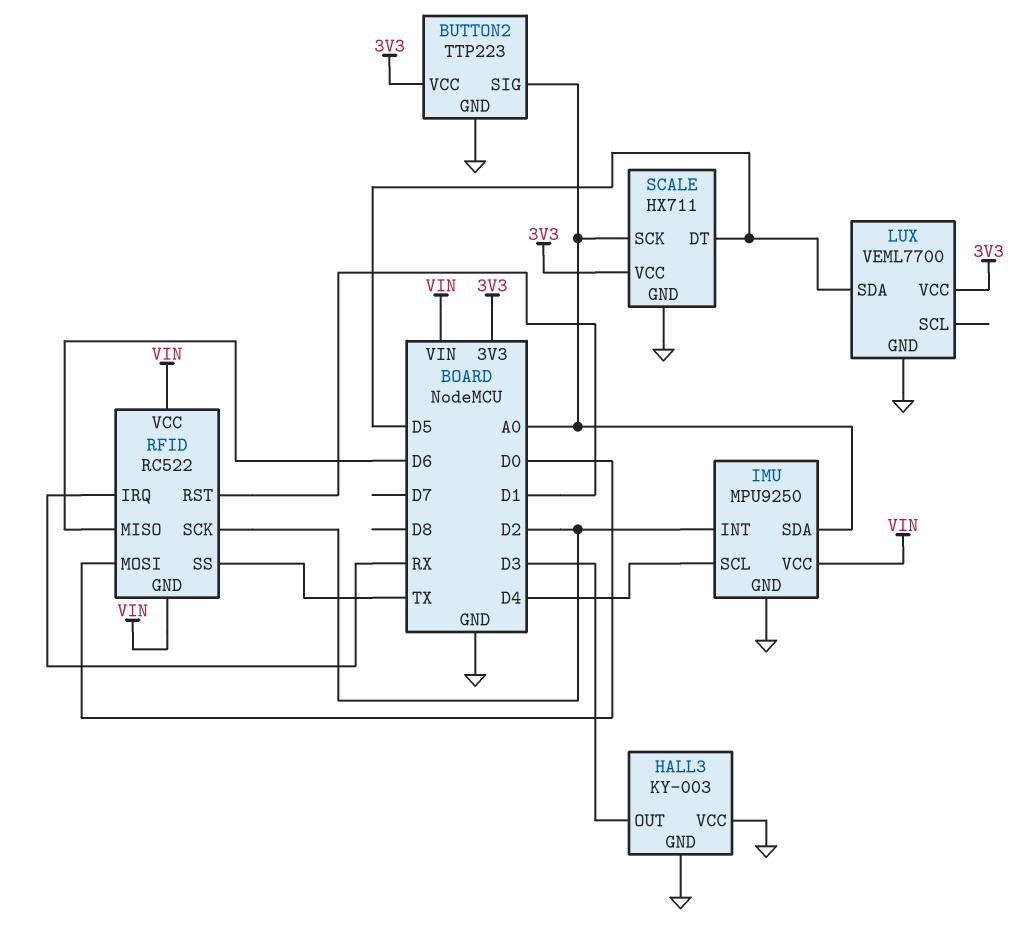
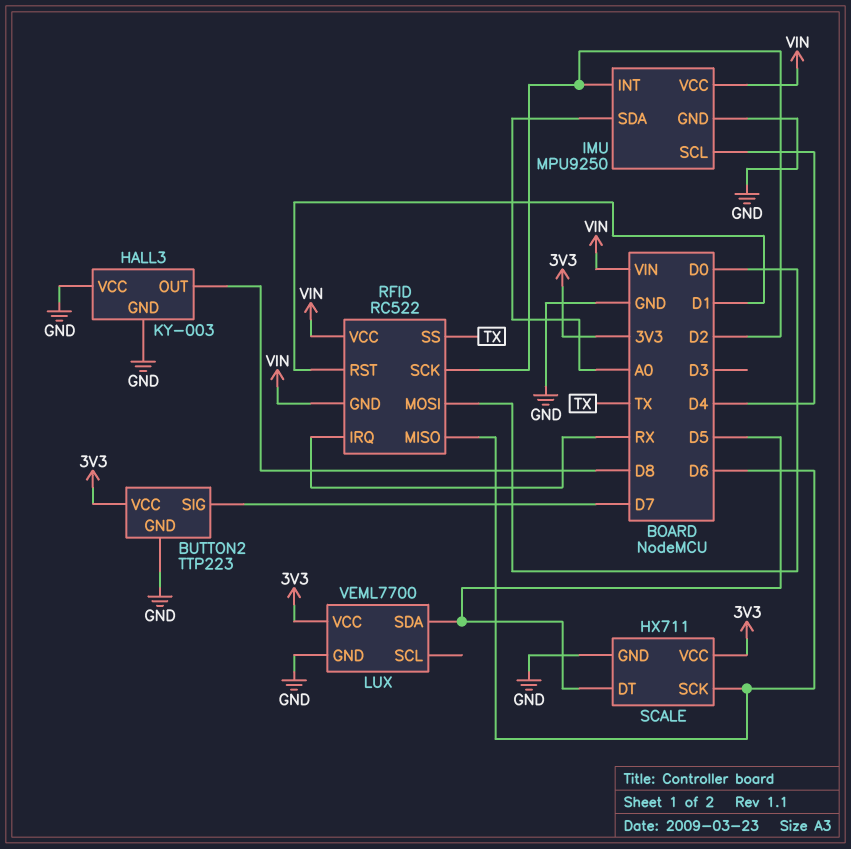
BUTTON2 pin SIG: A0 -> D7
HALL3 pin OUT: D3 -> D8
SCALE pin SCK: A0 -> D6

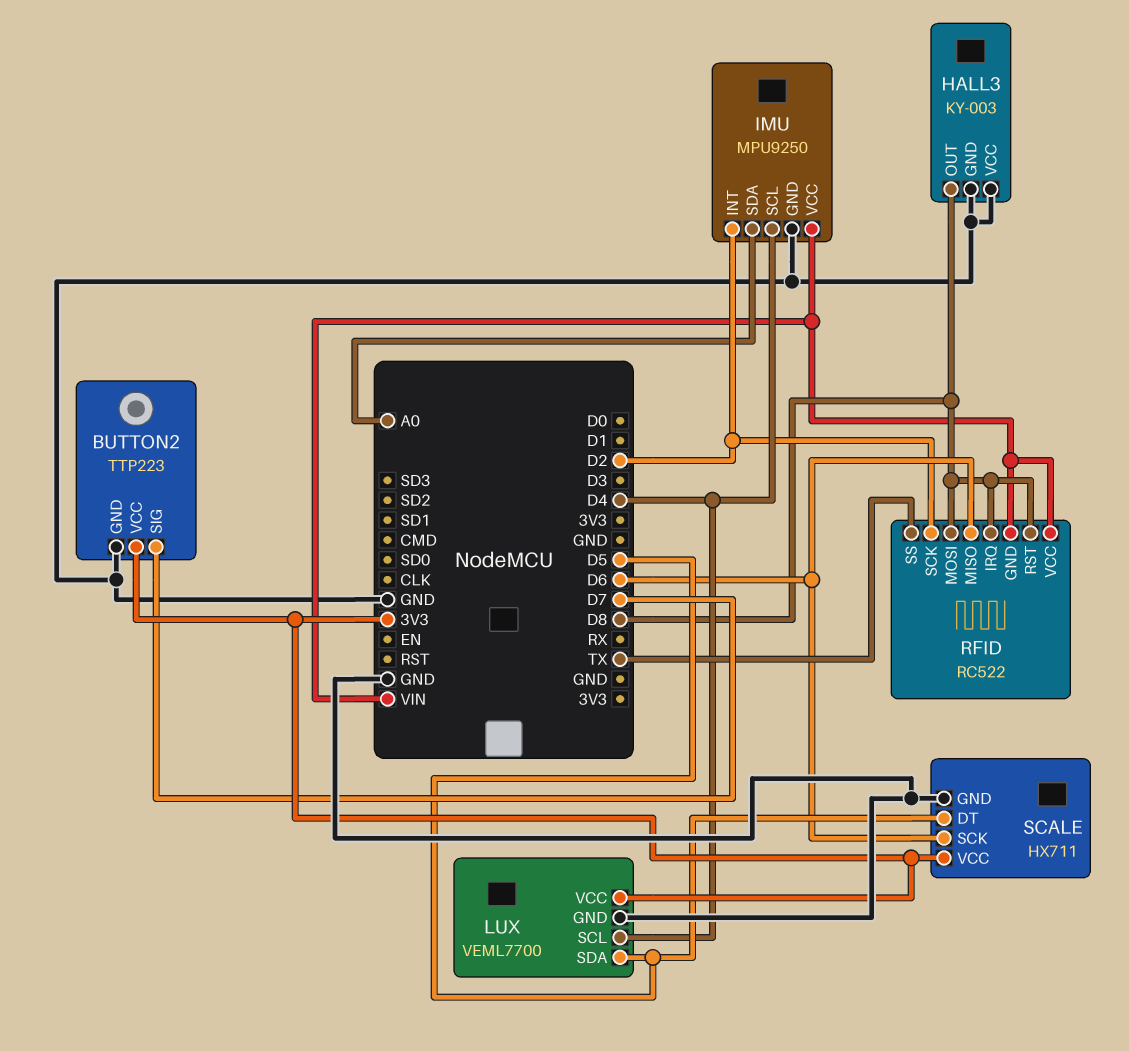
LUX pin SCL: none -> D4
RFID pin IRQ: RX -> D8
RFID pin MOSI: D0 -> D8
RFID pin RST: D1 -> D8

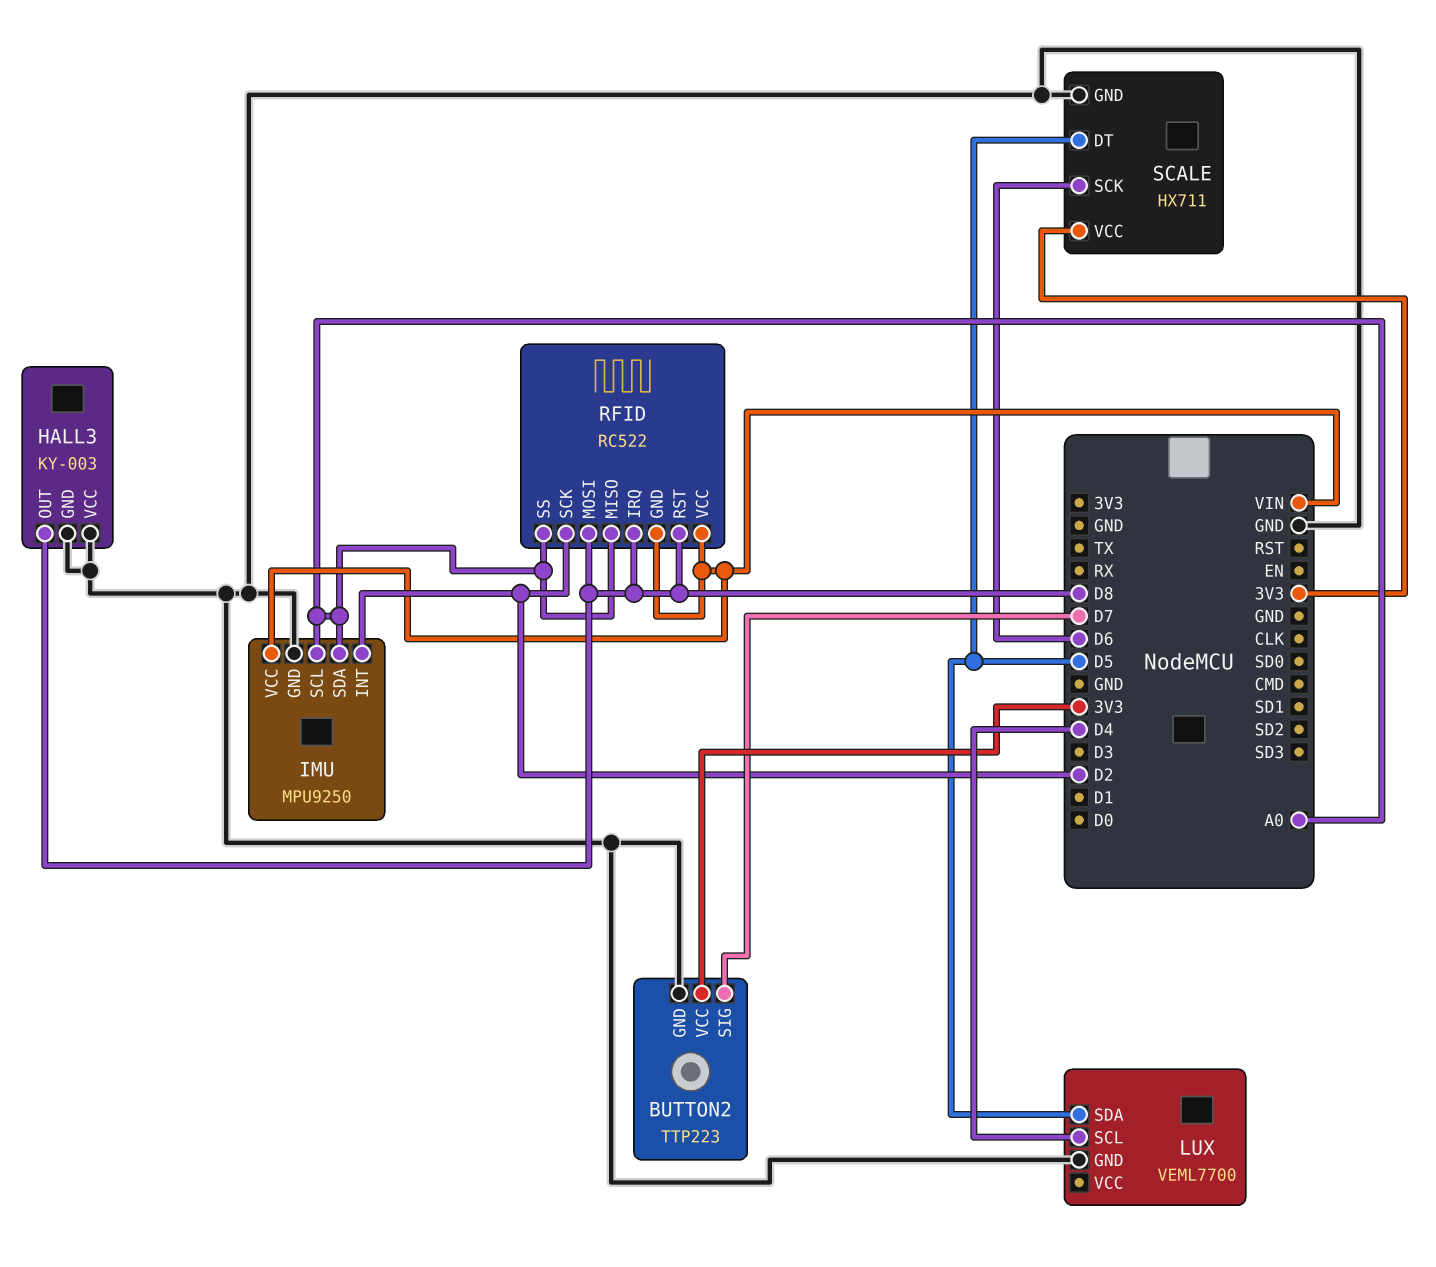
IMU pin SCL: D4 -> A0
LUX pin VCC: 3V3 -> none
RFID pin MISO: D6 -> A0
RFID pin SS: TX -> A0

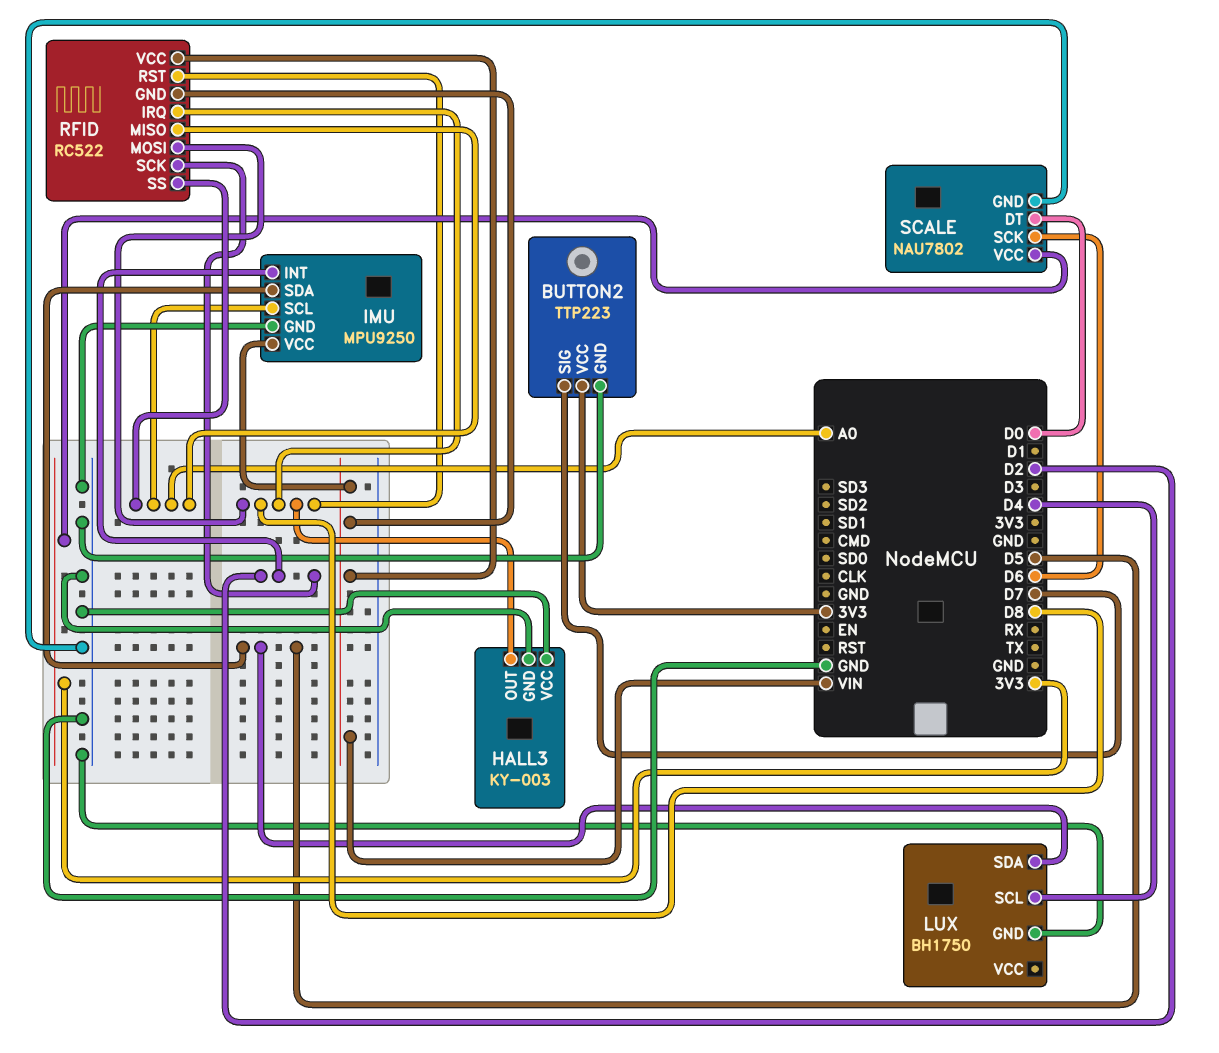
IMU pin SDA: A0 -> D5
LUX: VEML7700 -> BH1750
SCALE: HX711 -> NAU7802
SCALE pin DT: D5 -> D0

